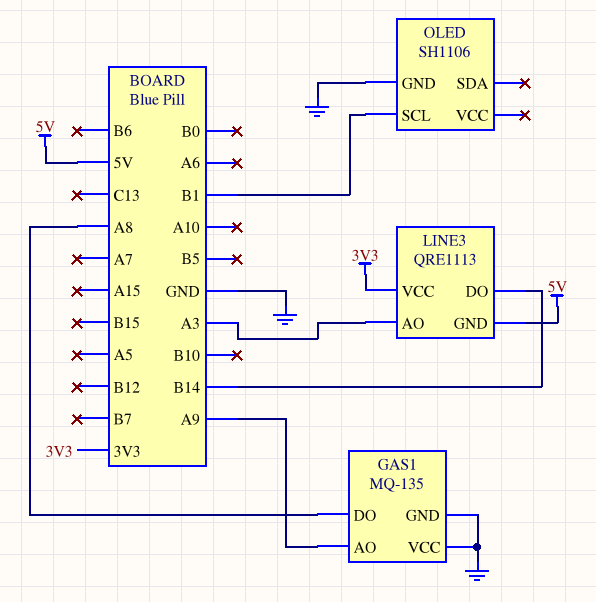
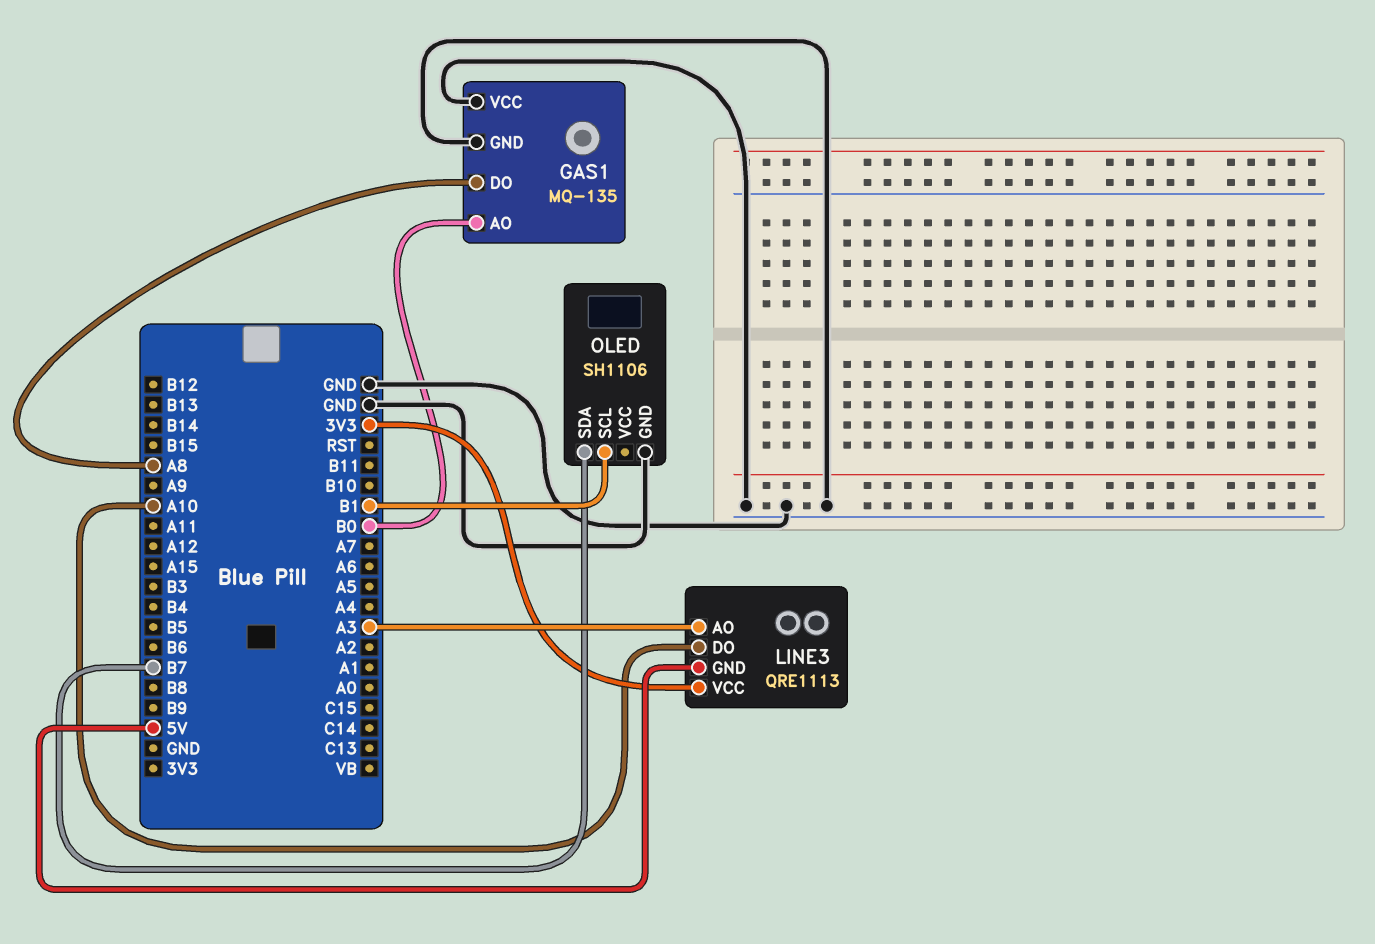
GAS1 pin AO: A9 -> B0
LINE3 pin DO: B14 -> A10
OLED pin SDA: none -> B7

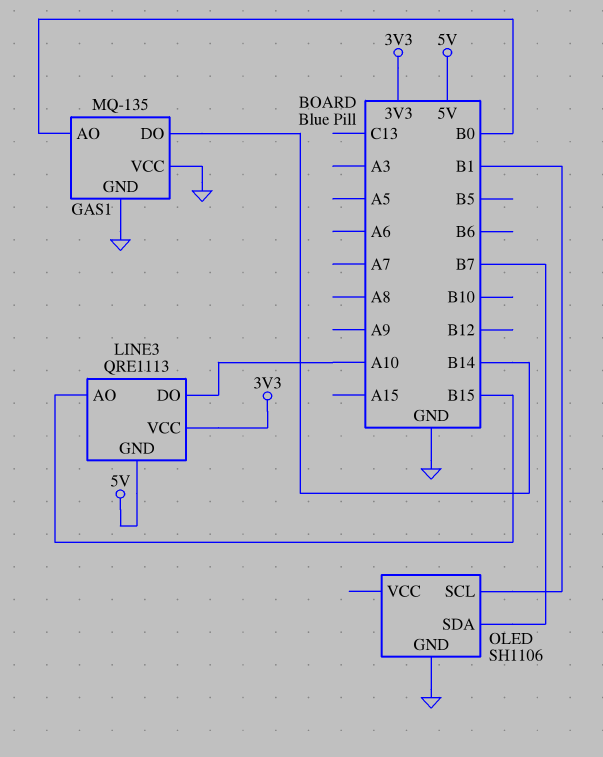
GAS1 pin DO: A8 -> B14
LINE3 pin AO: A3 -> B15

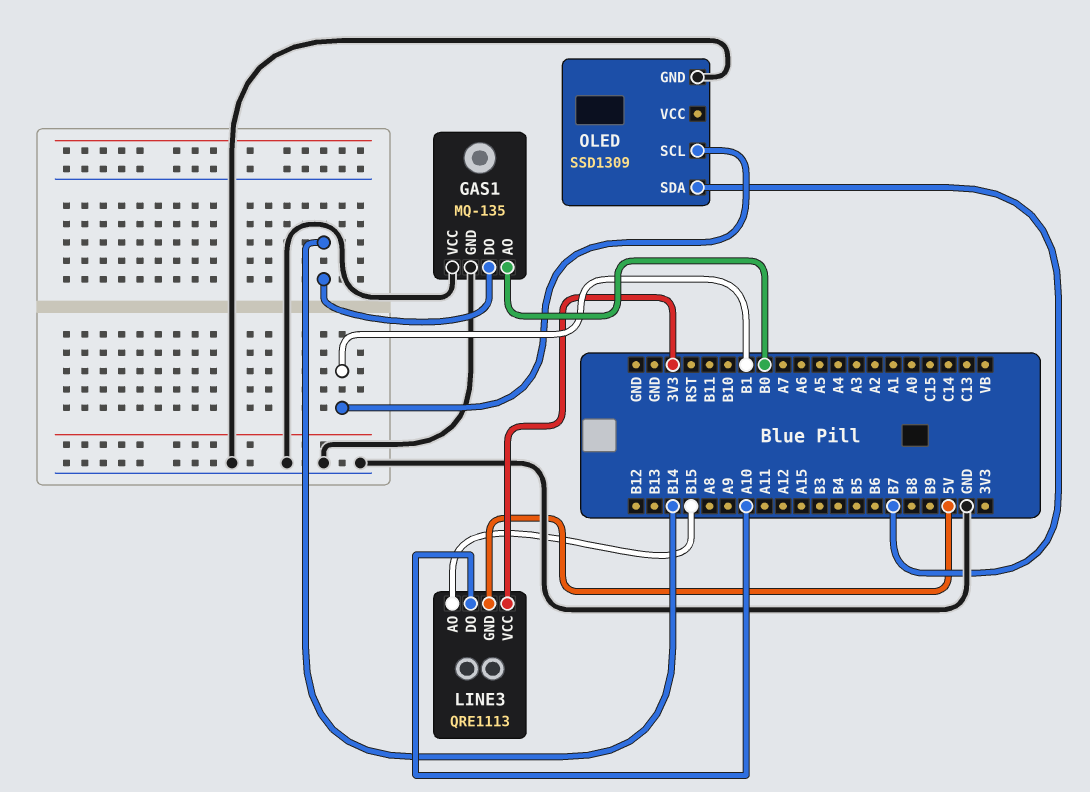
OLED: SH1106 -> SSD1309

